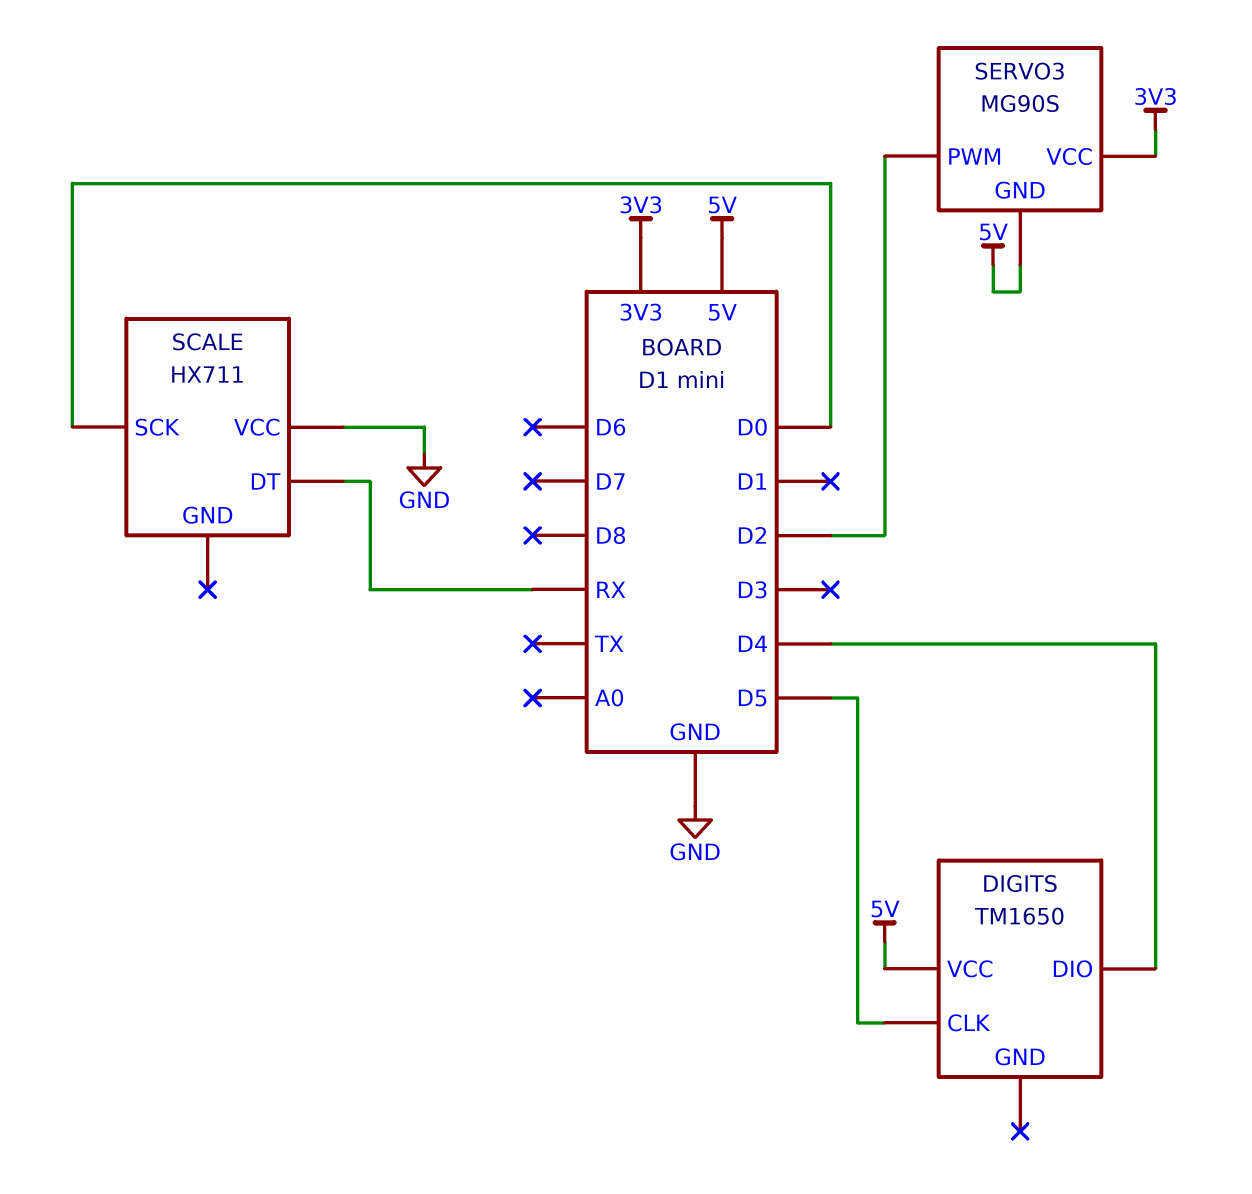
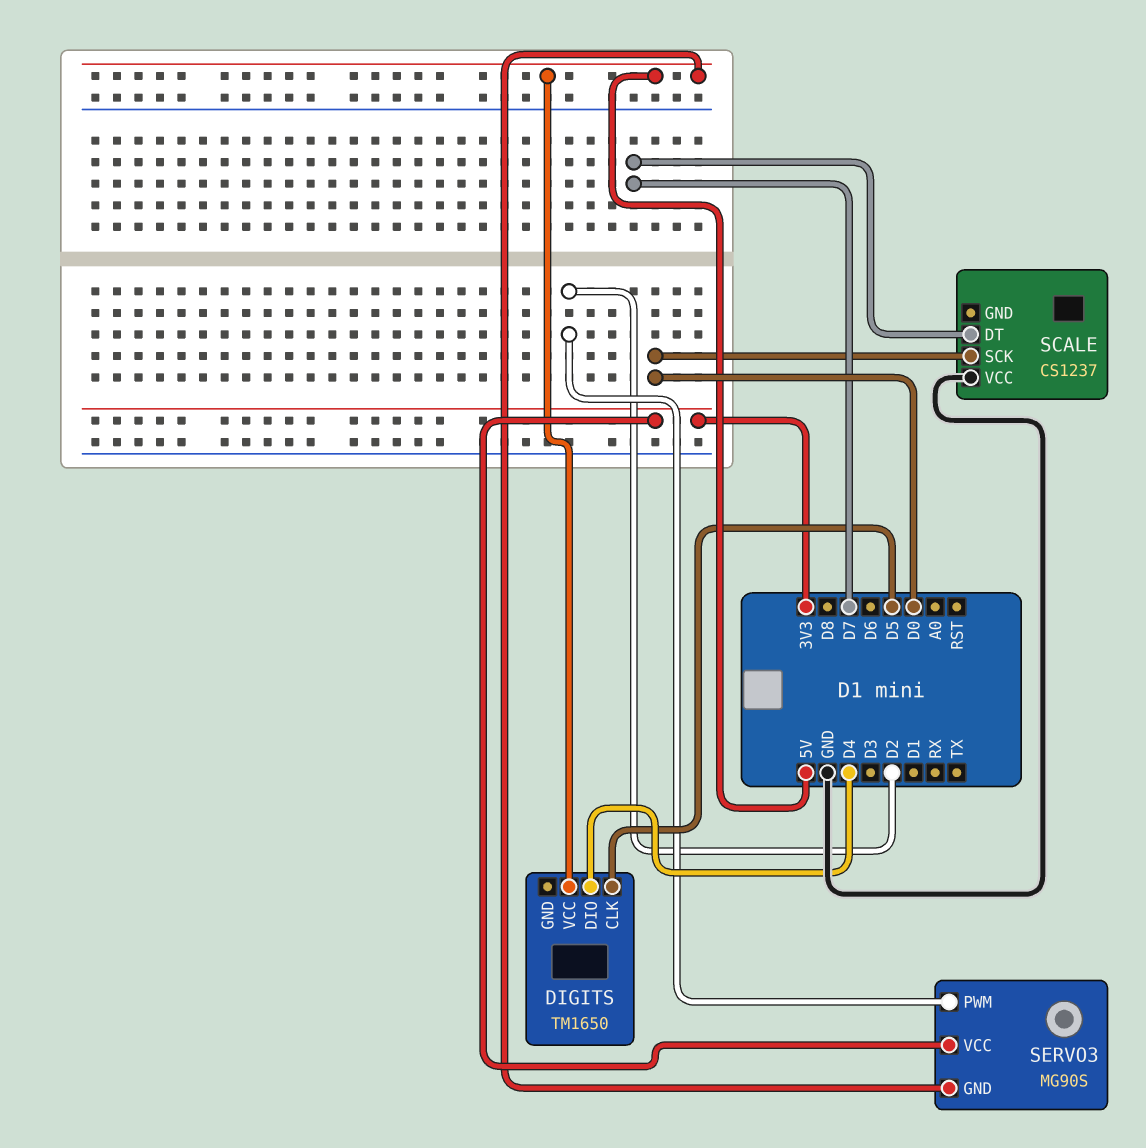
SCALE: HX711 -> CS1237
SCALE pin DT: RX -> D7

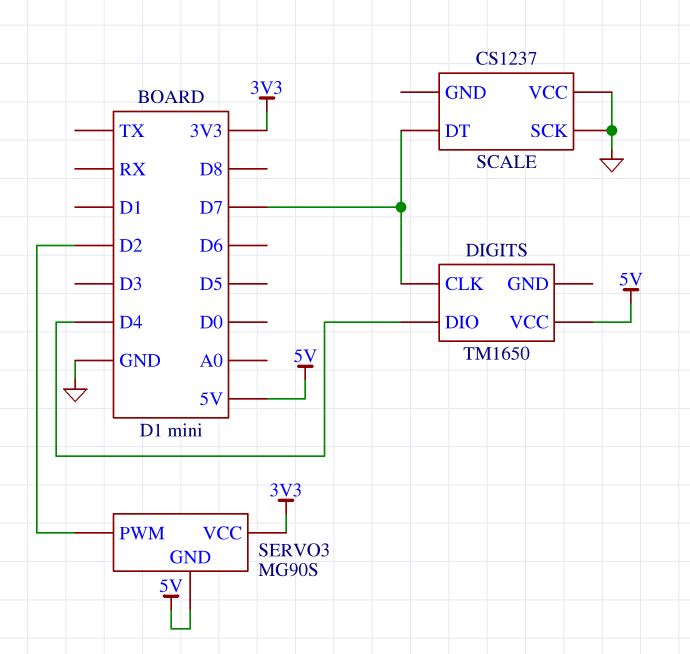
DIGITS pin CLK: D5 -> D7
SCALE pin SCK: D0 -> GND

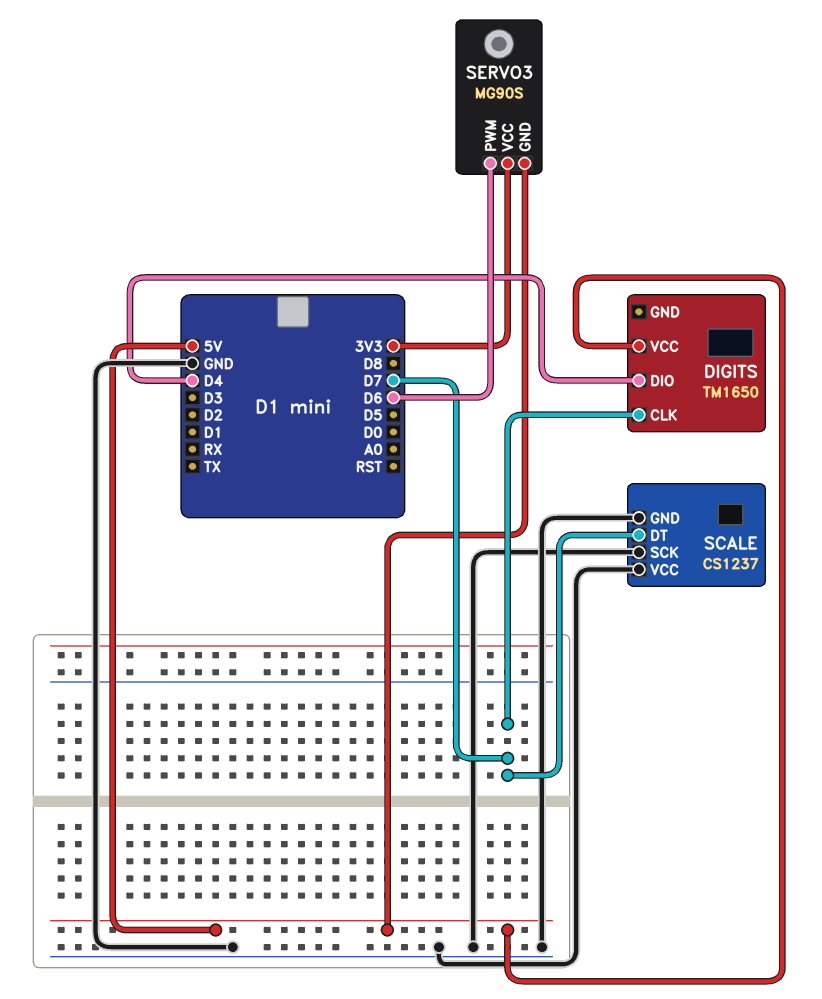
SCALE pin GND: none -> GND
SERVO3 pin PWM: D2 -> D6

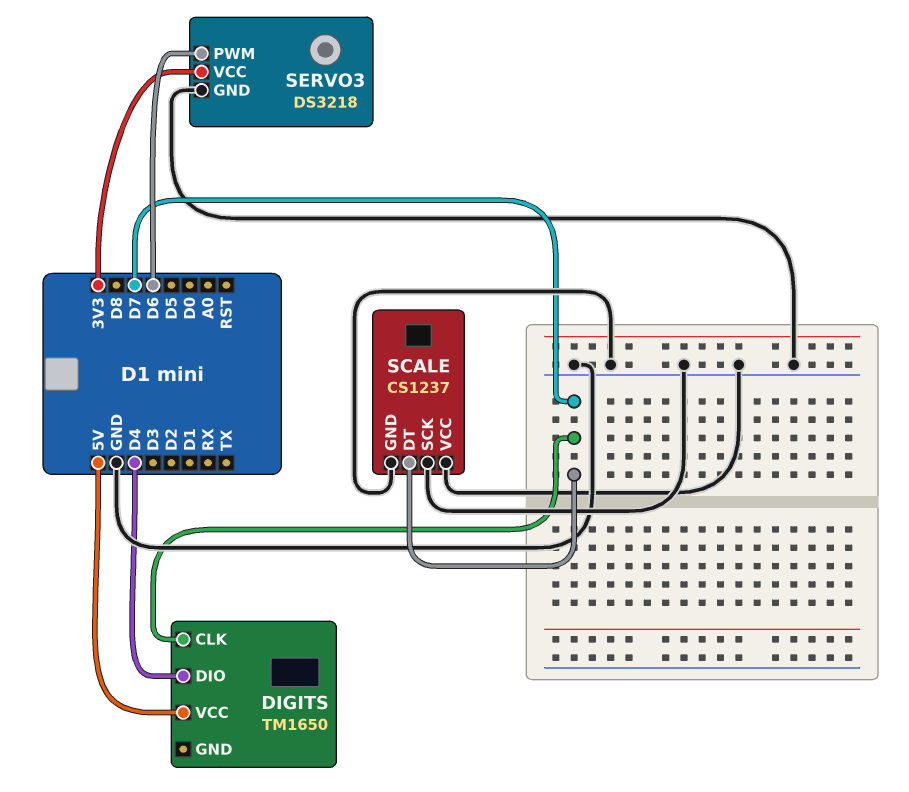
SERVO3: MG90S -> DS3218
SERVO3 pin GND: 5V -> GND

